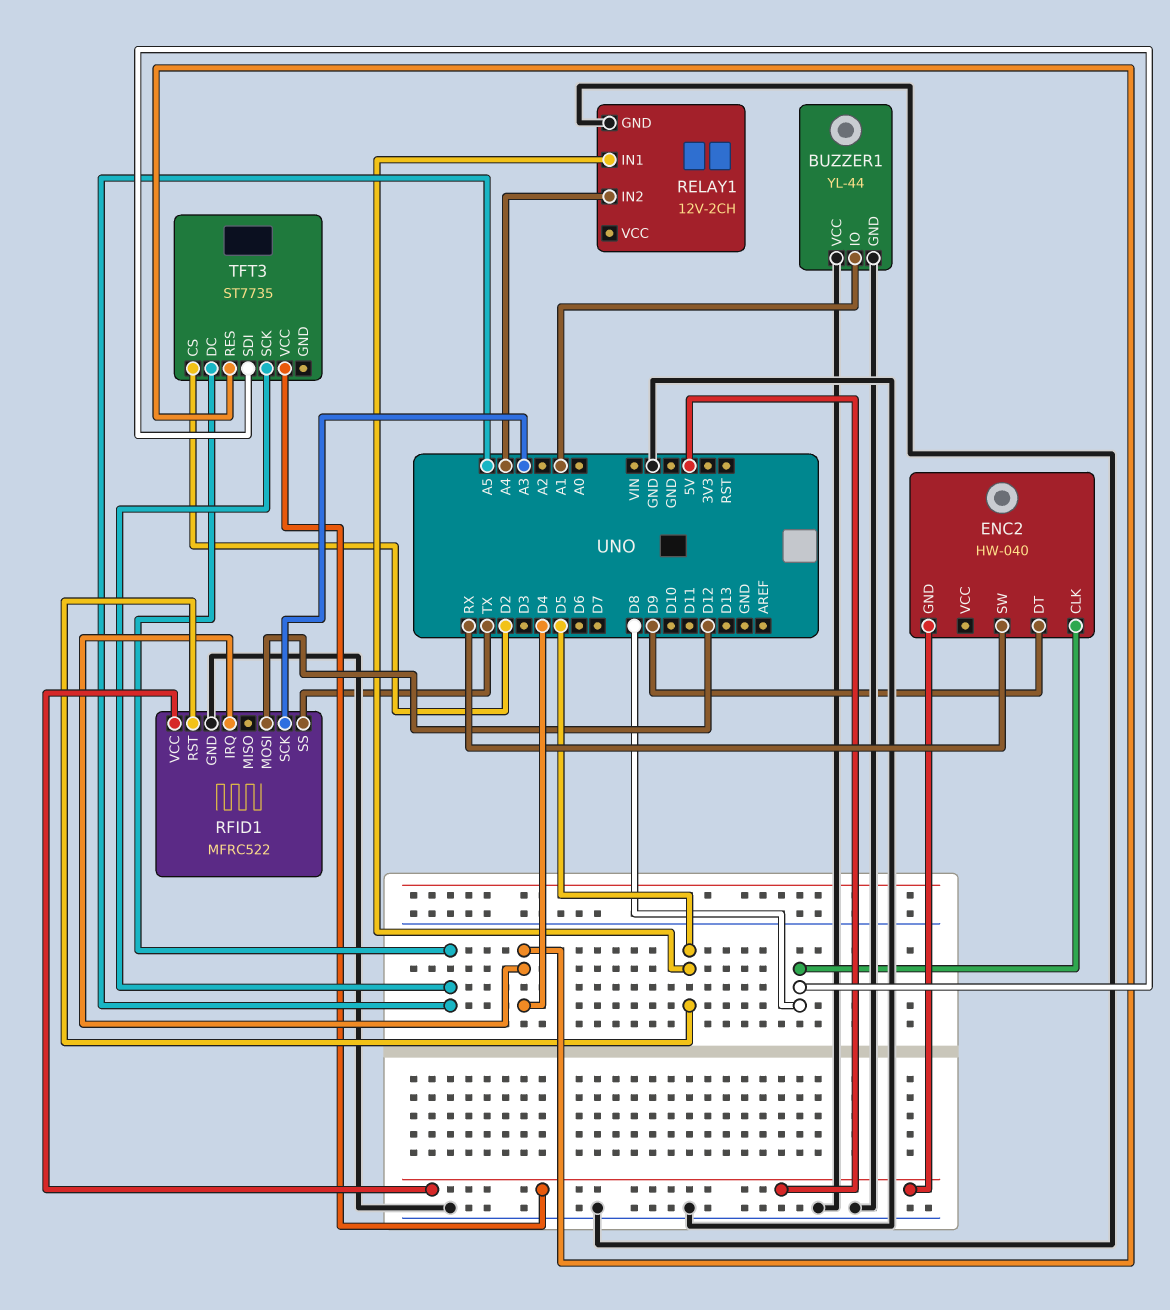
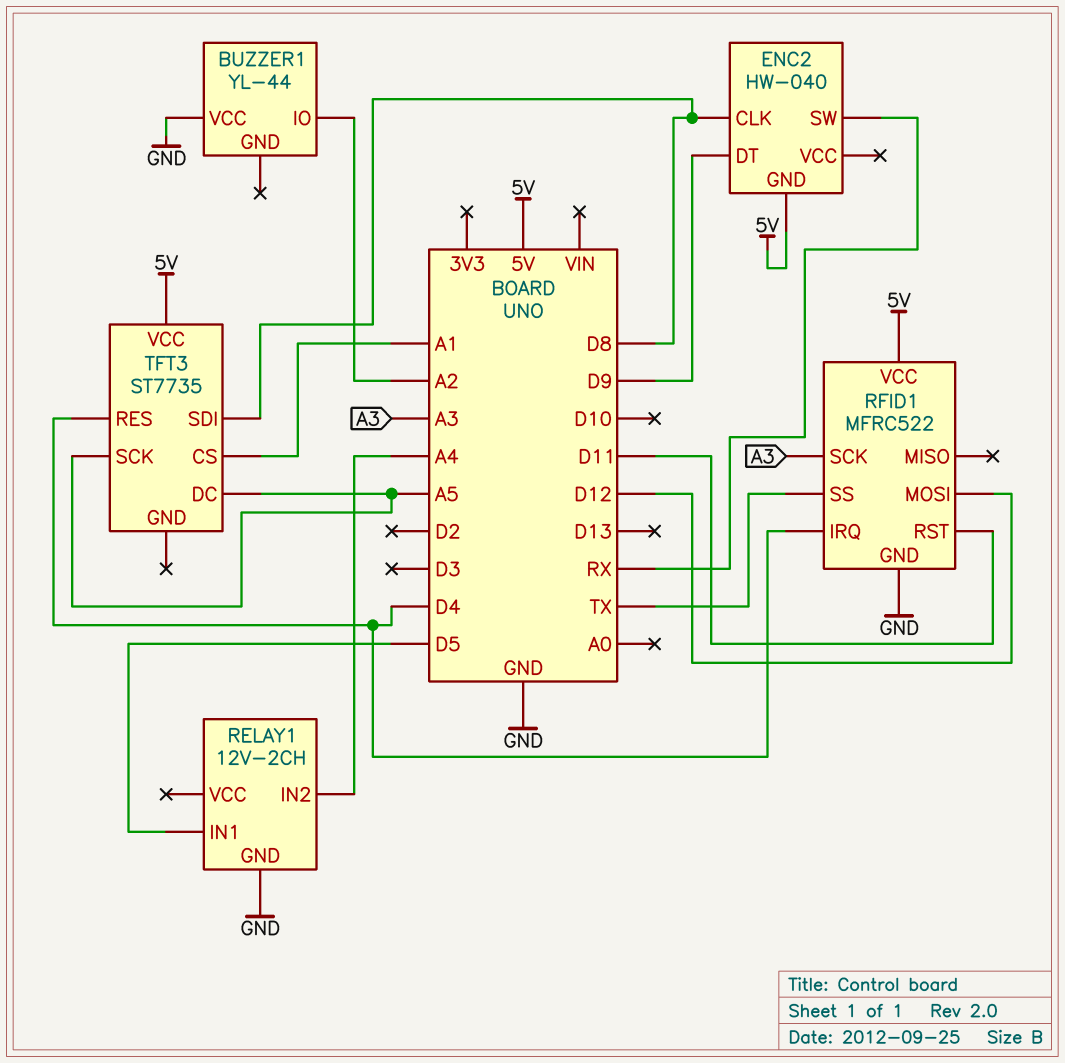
BUZZER1 pin GND: GND -> none
BUZZER1 pin IO: A1 -> A2
RFID1 pin RST: D5 -> D11
TFT3 pin CS: D2 -> A1

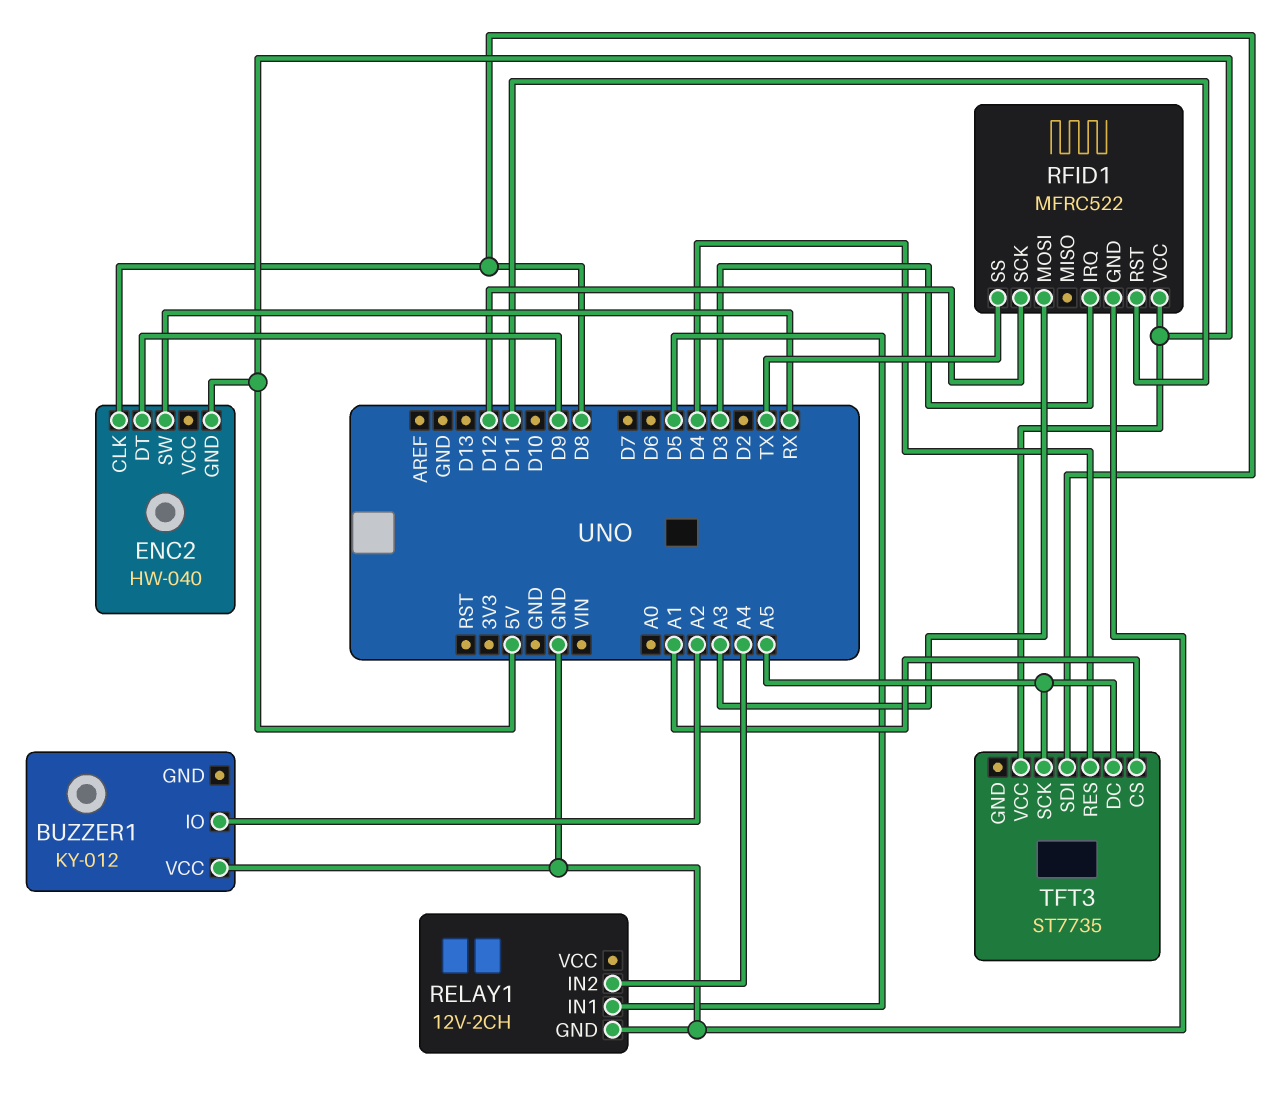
BUZZER1: YL-44 -> KY-012
RFID1 pin IRQ: D4 -> D3
RFID1 pin MOSI: D12 -> A3
RFID1 pin SCK: A3 -> D12

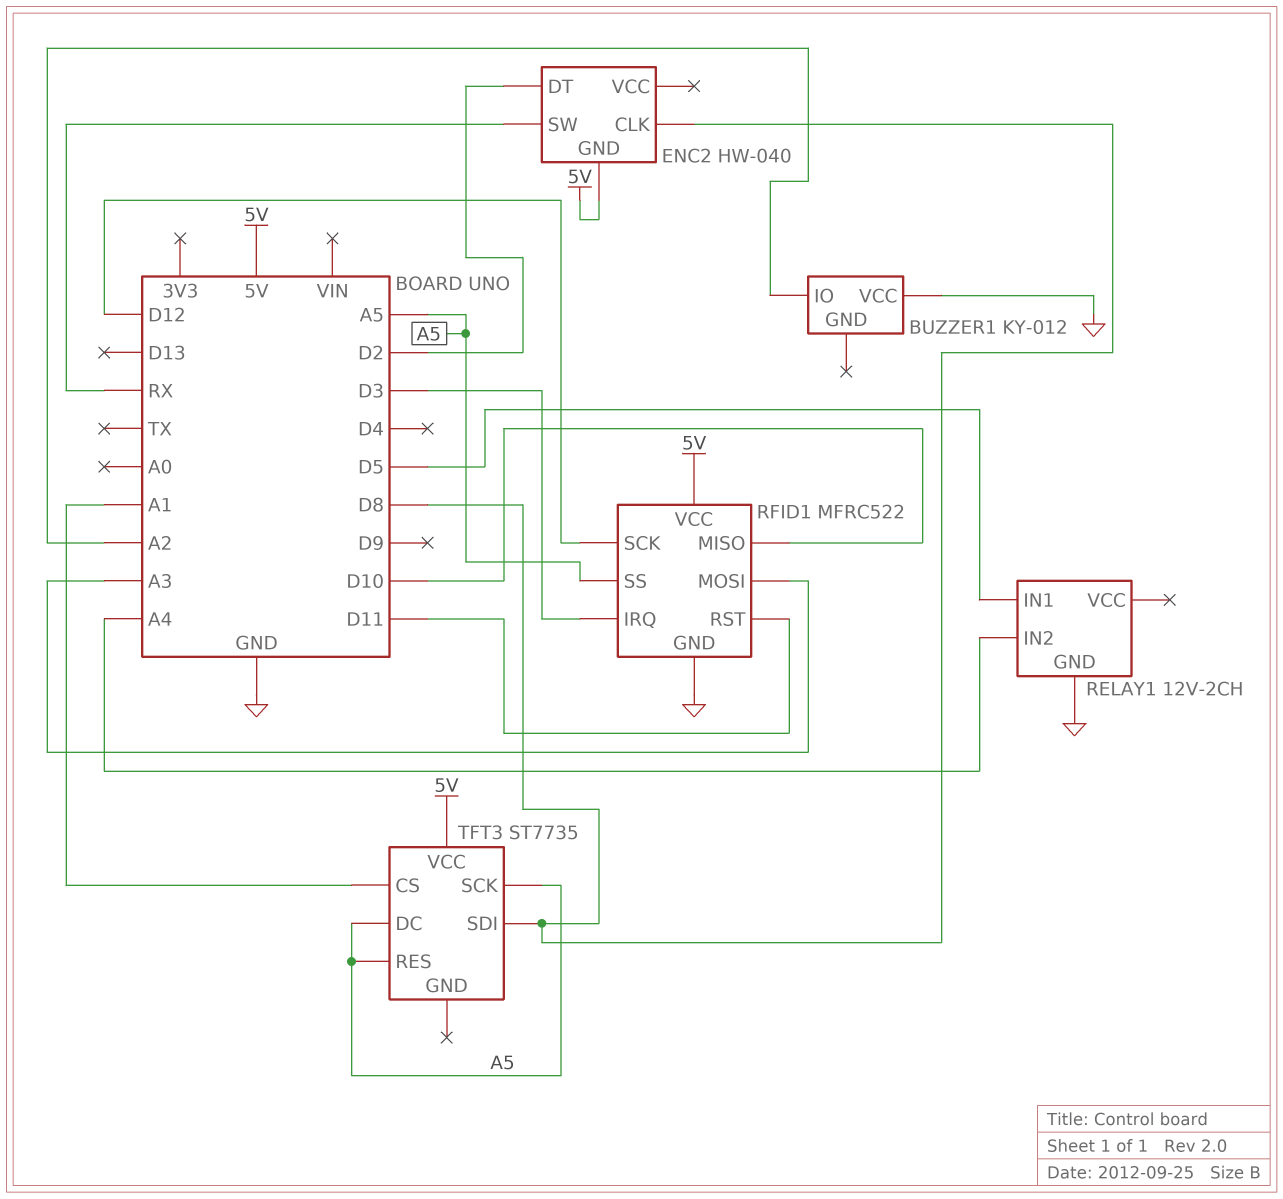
ENC2 pin DT: D9 -> D2
RFID1 pin MISO: none -> D10
RFID1 pin SS: TX -> A5
TFT3 pin RES: D4 -> A5

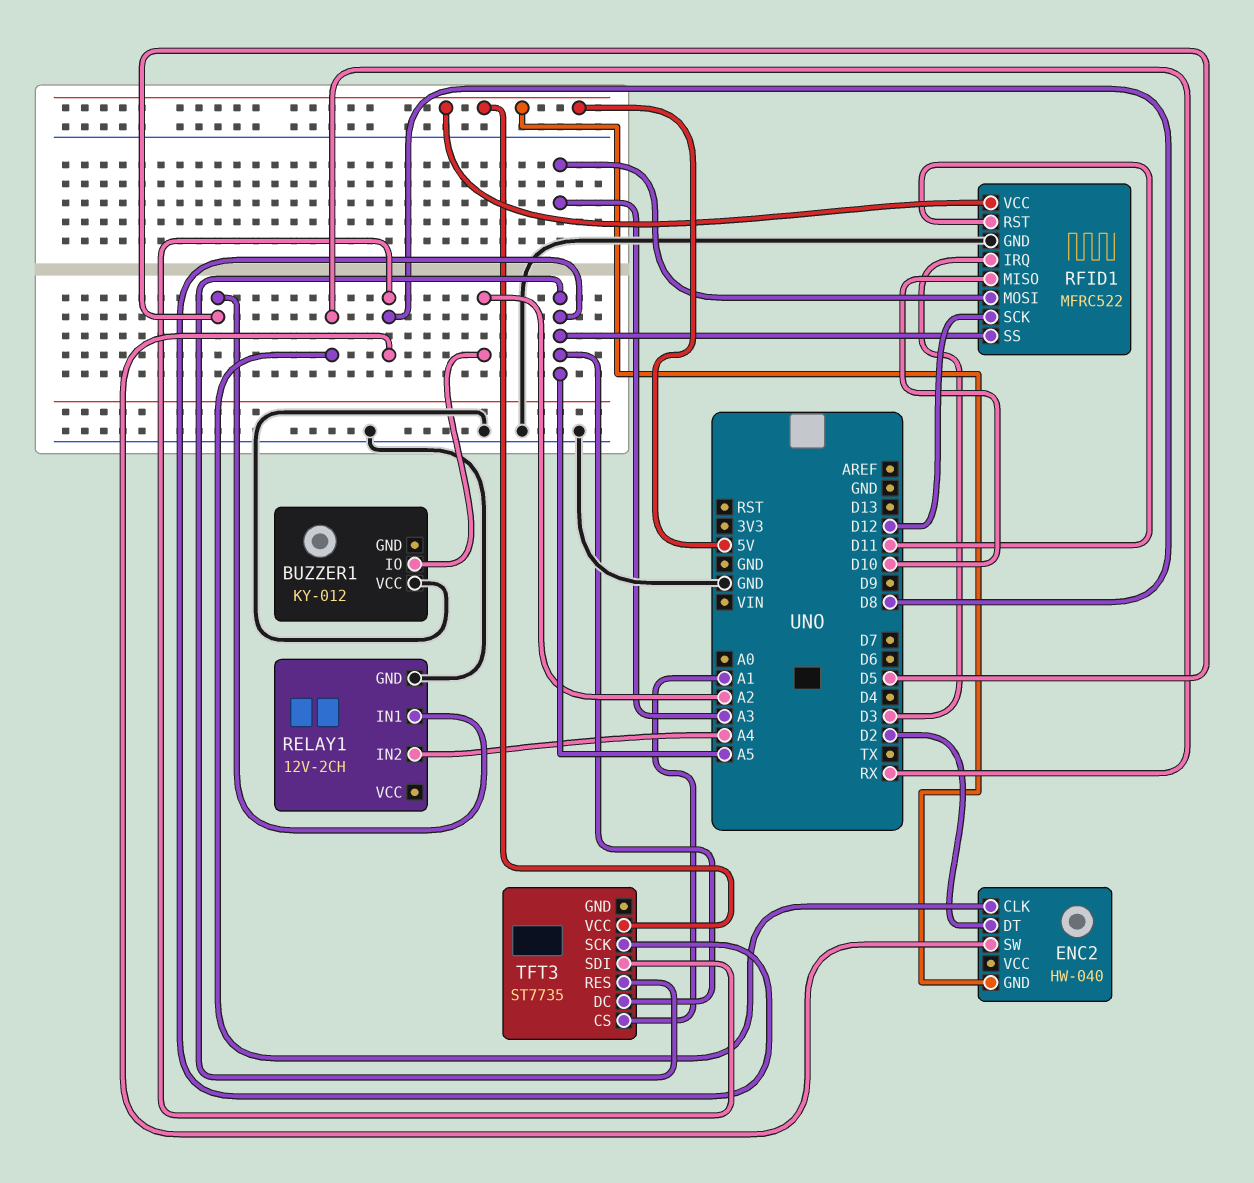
ENC2 pin CLK: D8 -> RX
ENC2 pin SW: RX -> D8

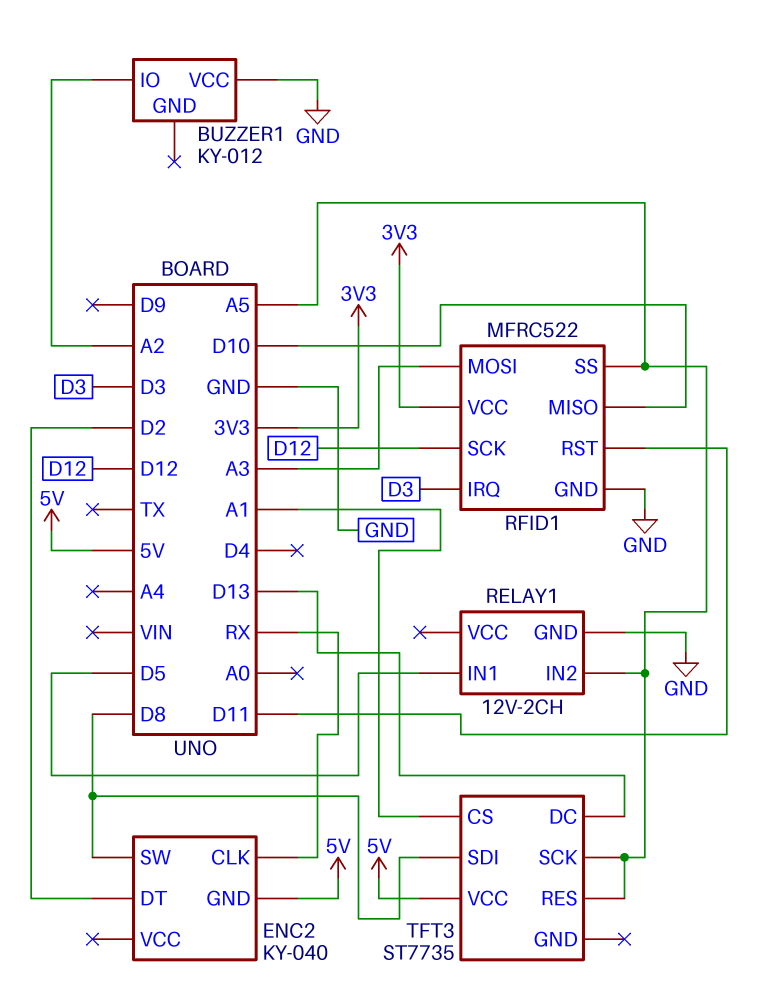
ENC2: HW-040 -> KY-040
RELAY1 pin IN2: A4 -> A5
RFID1 pin VCC: 5V -> 3V3
TFT3 pin DC: A5 -> D13

